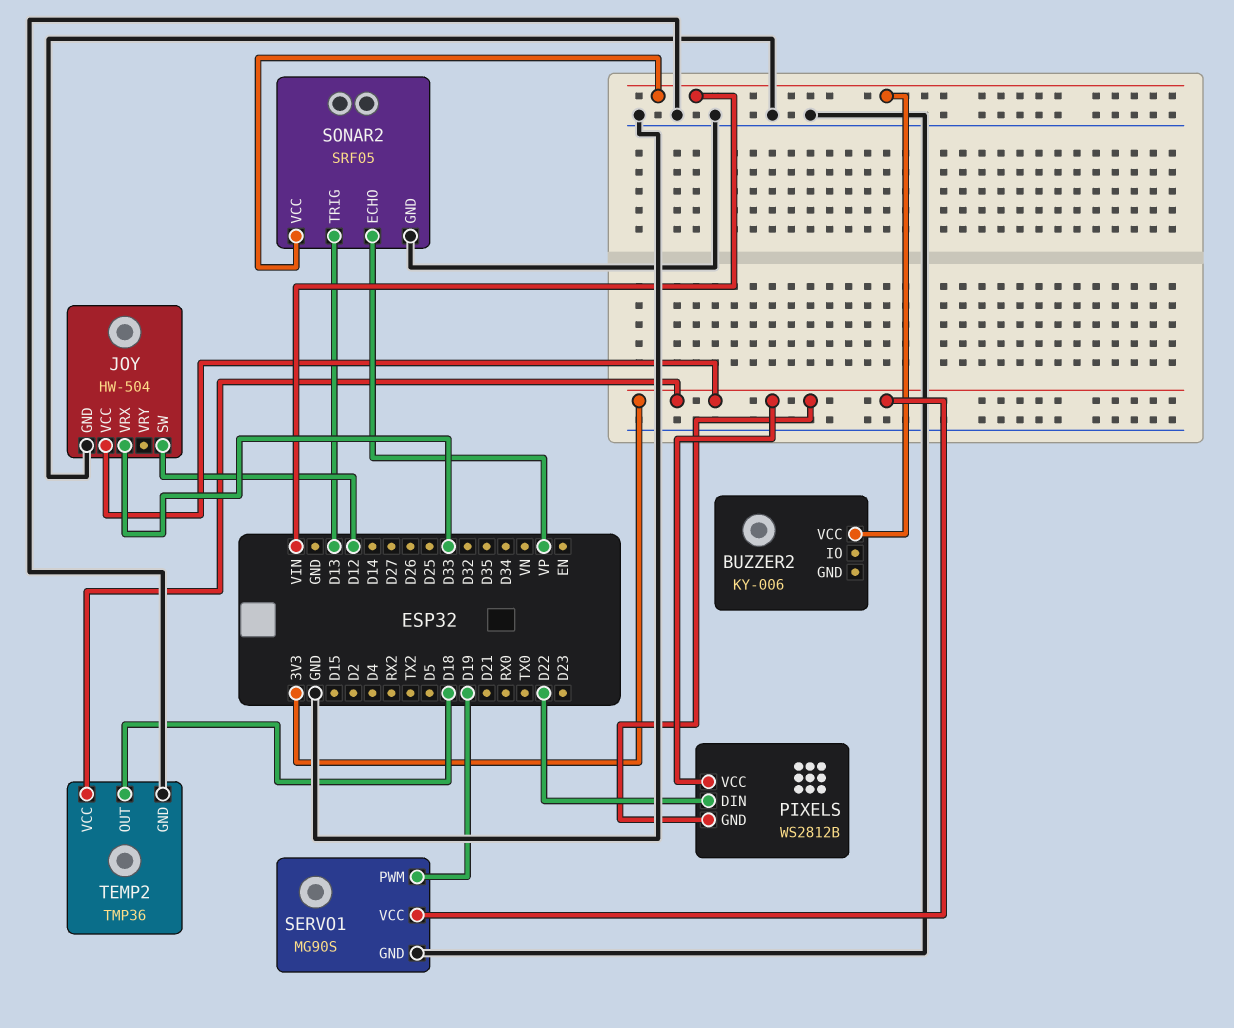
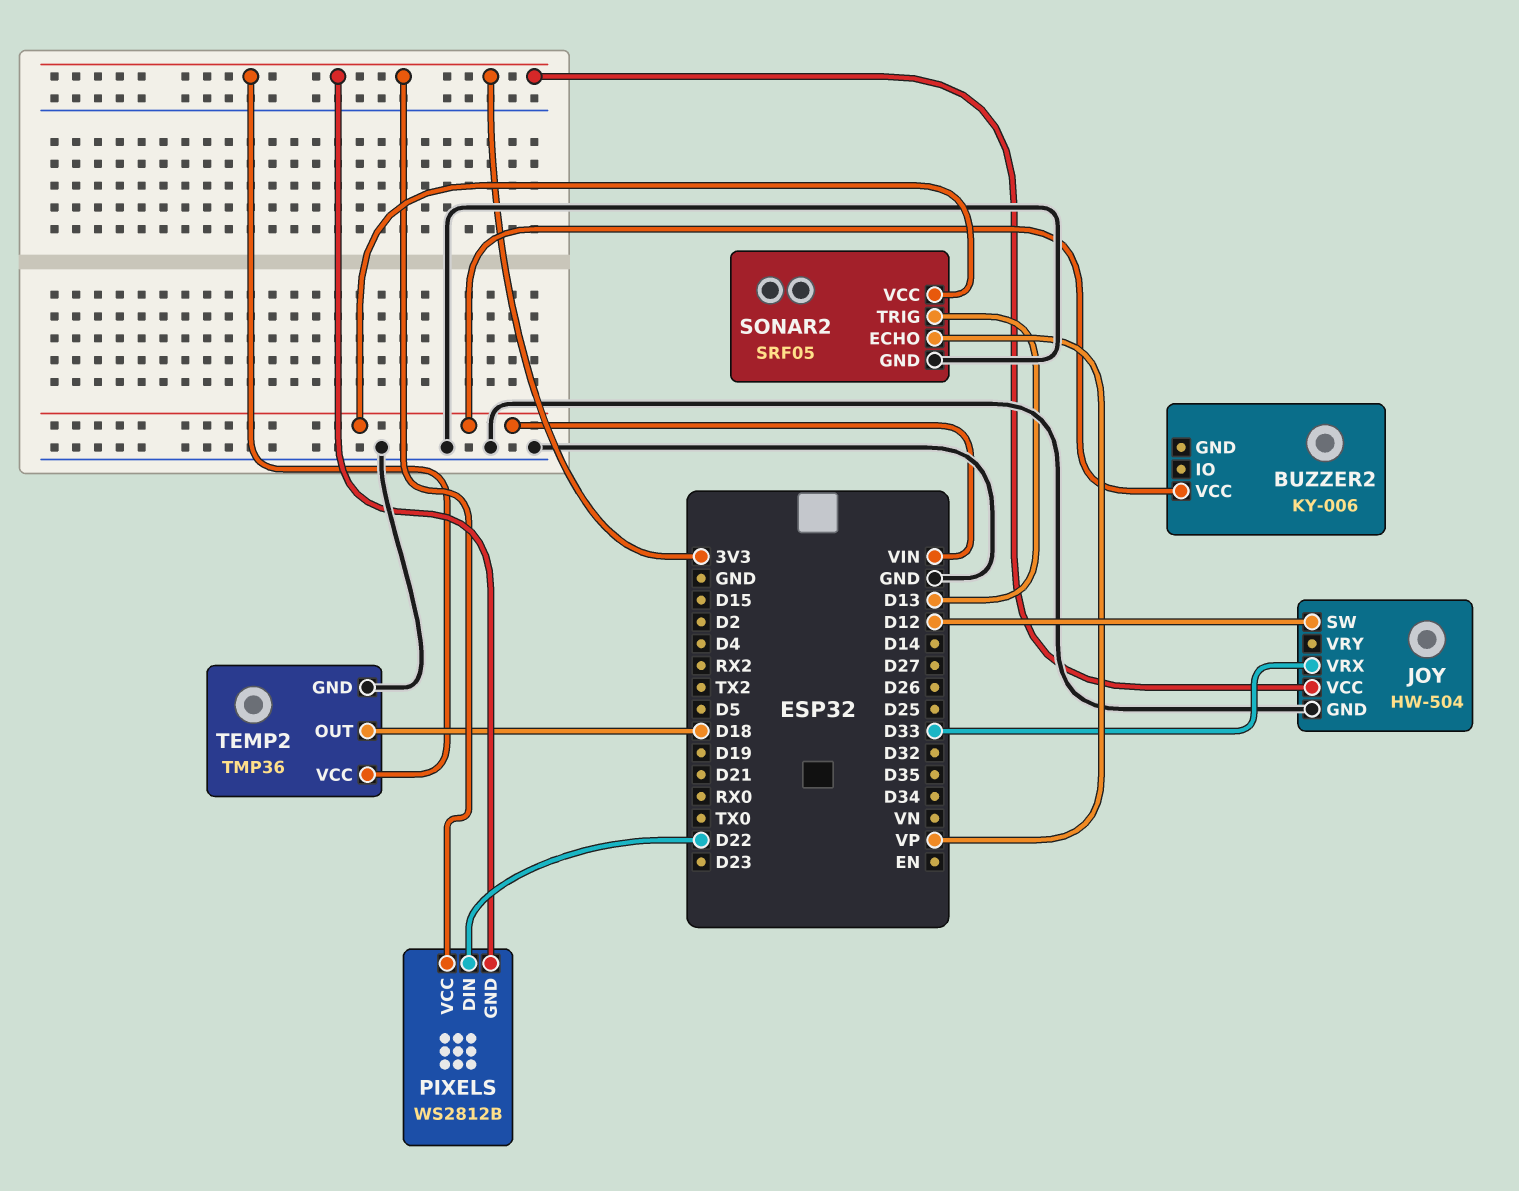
SERVO1: MG90S -> none
SERVO1 pin GND: GND -> none
SERVO1 pin PWM: D19 -> none
SERVO1 pin VCC: 3V3 -> none

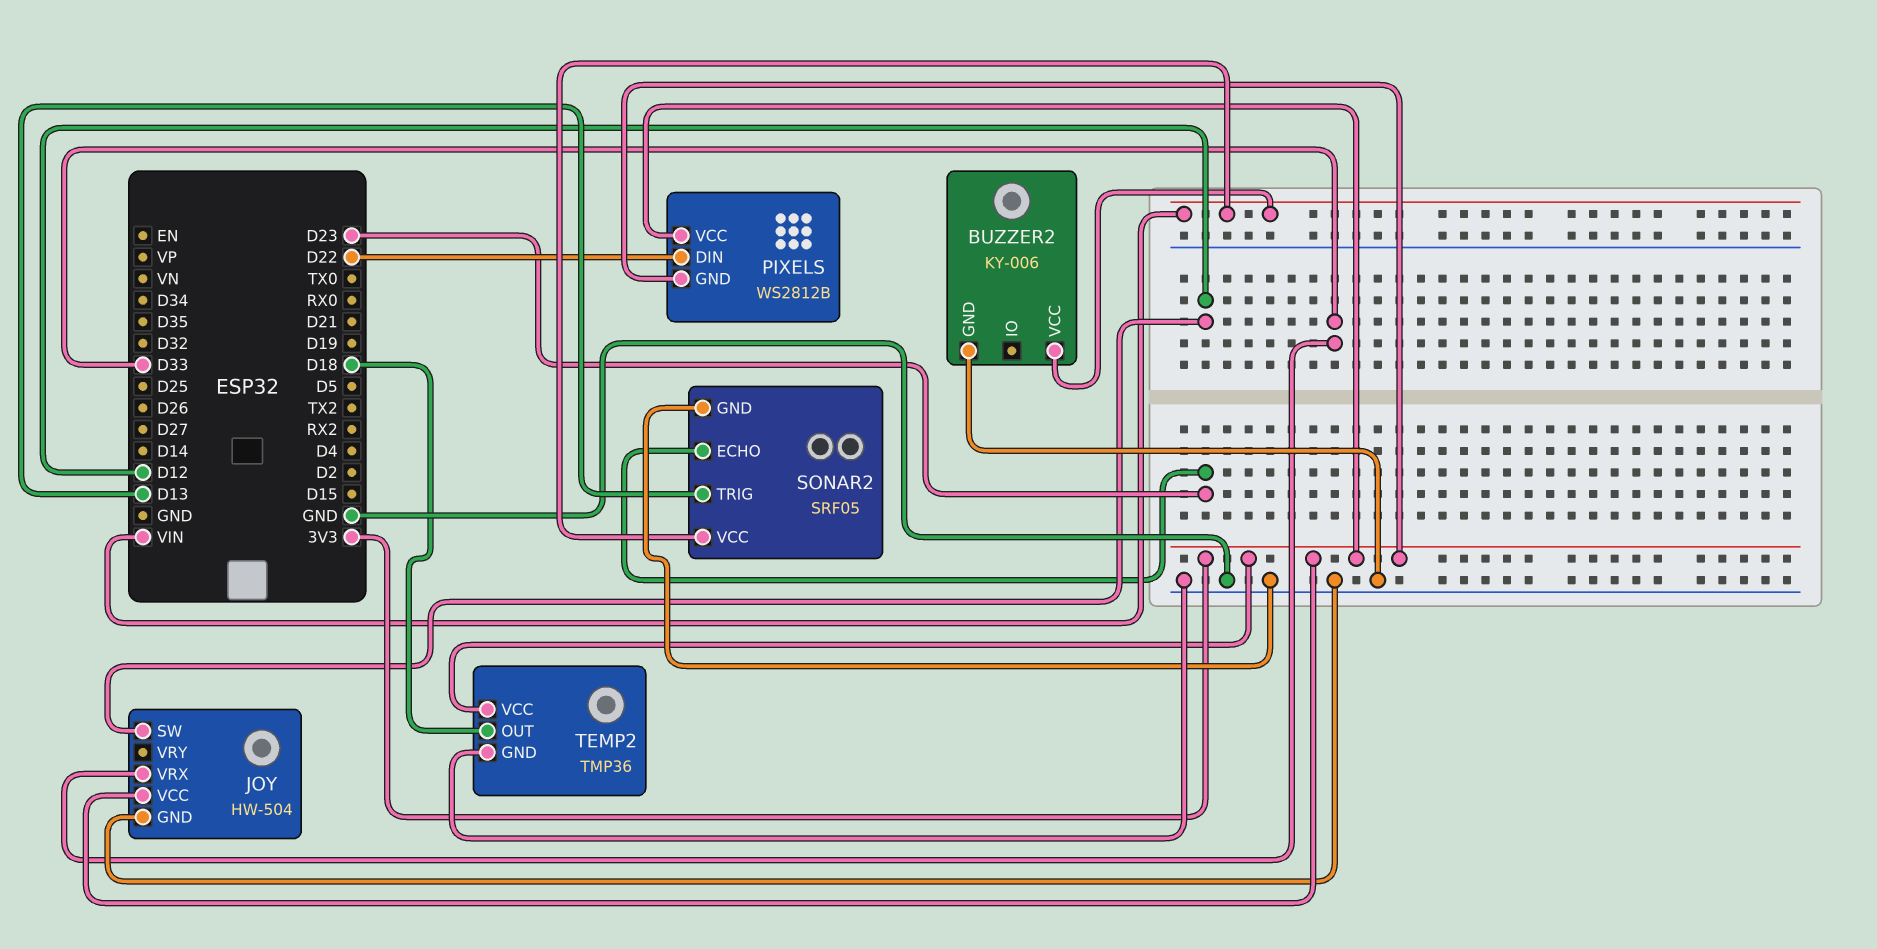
BUZZER2 pin GND: none -> GND
SONAR2 pin ECHO: VP -> D23

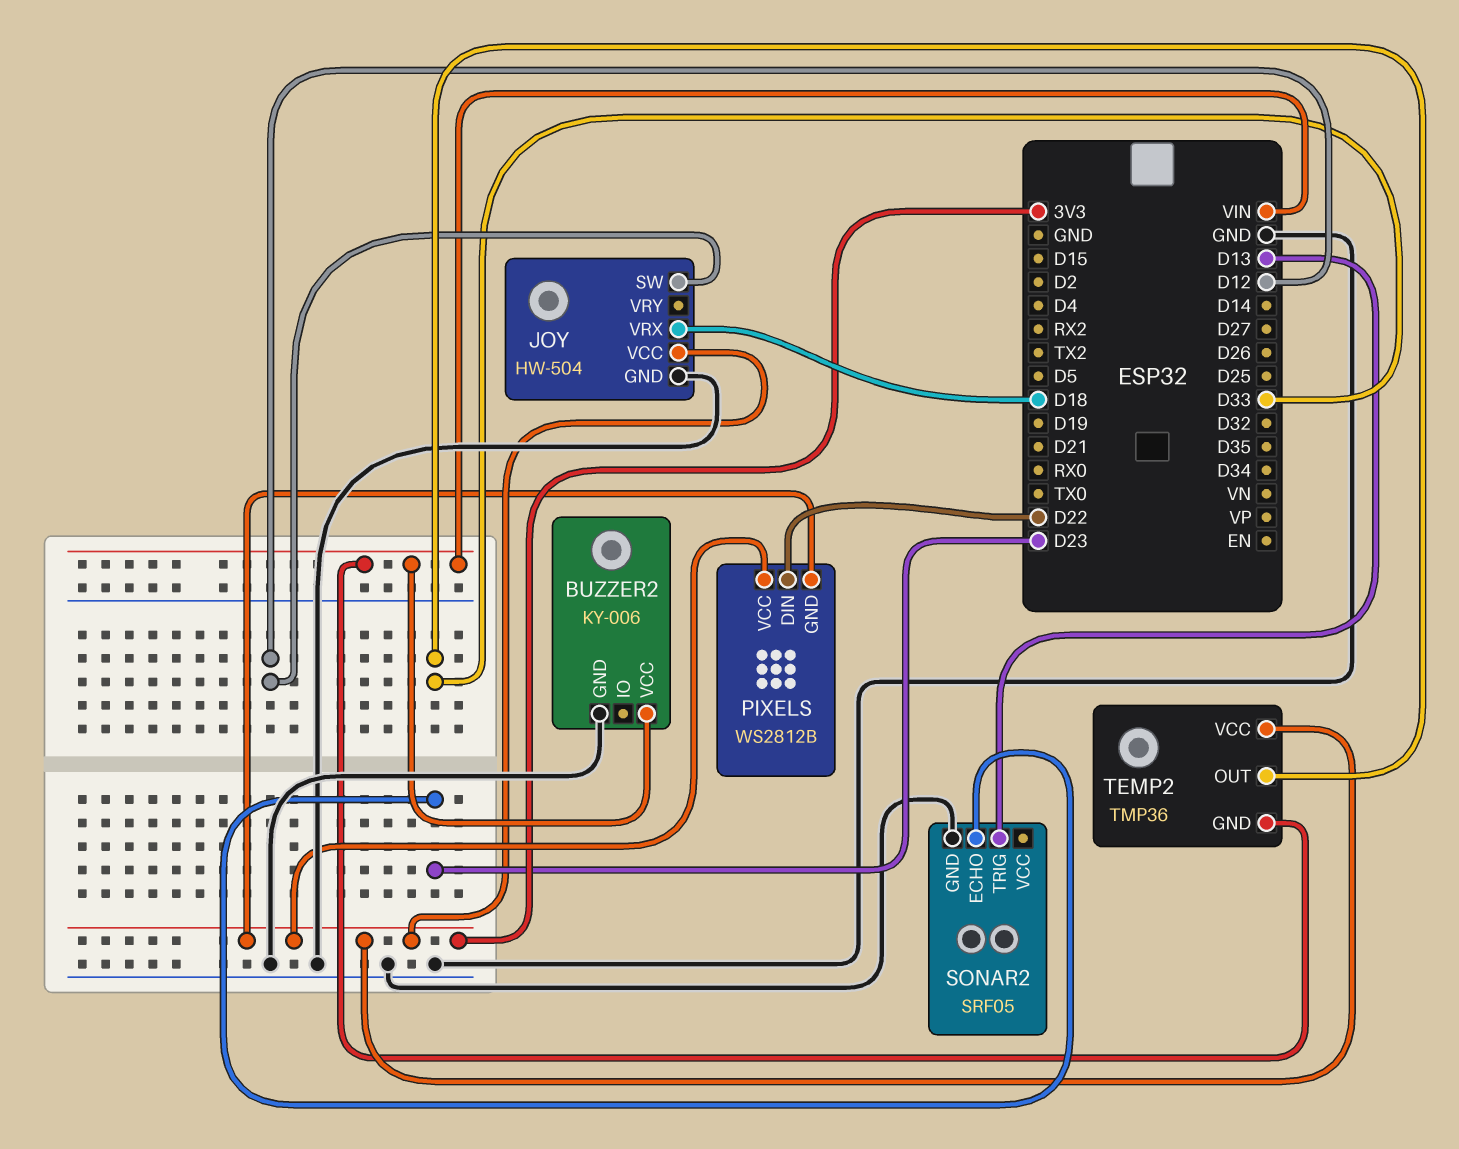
JOY pin VRX: D33 -> D18
SONAR2 pin VCC: VIN -> none
TEMP2 pin GND: GND -> VIN
TEMP2 pin OUT: D18 -> D33

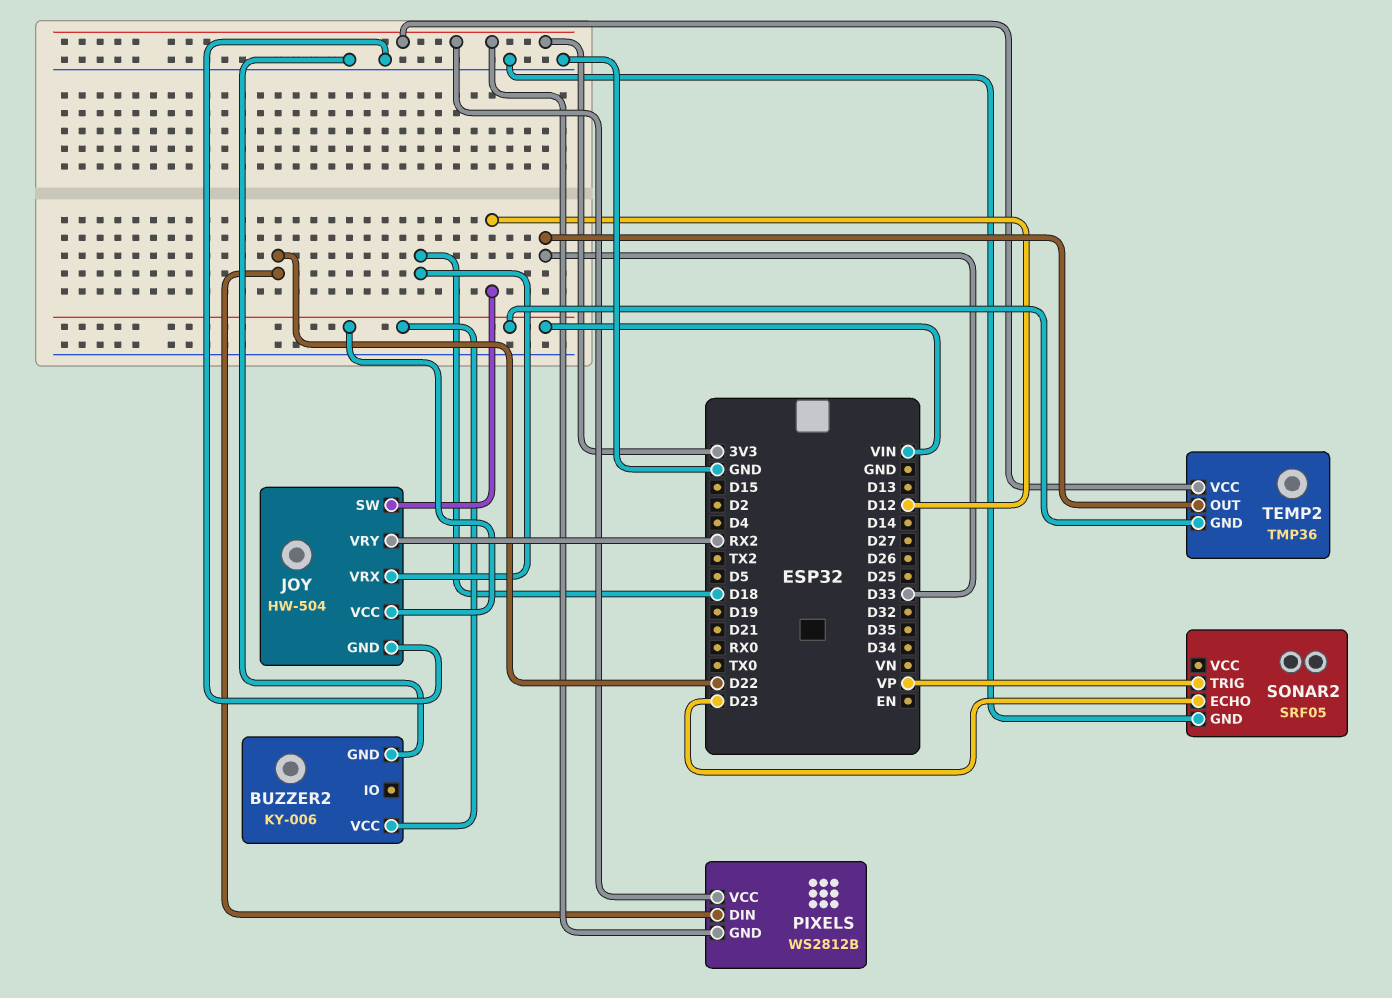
JOY pin VCC: 3V3 -> VIN
JOY pin VRY: none -> RX2
SONAR2 pin TRIG: D13 -> VP

